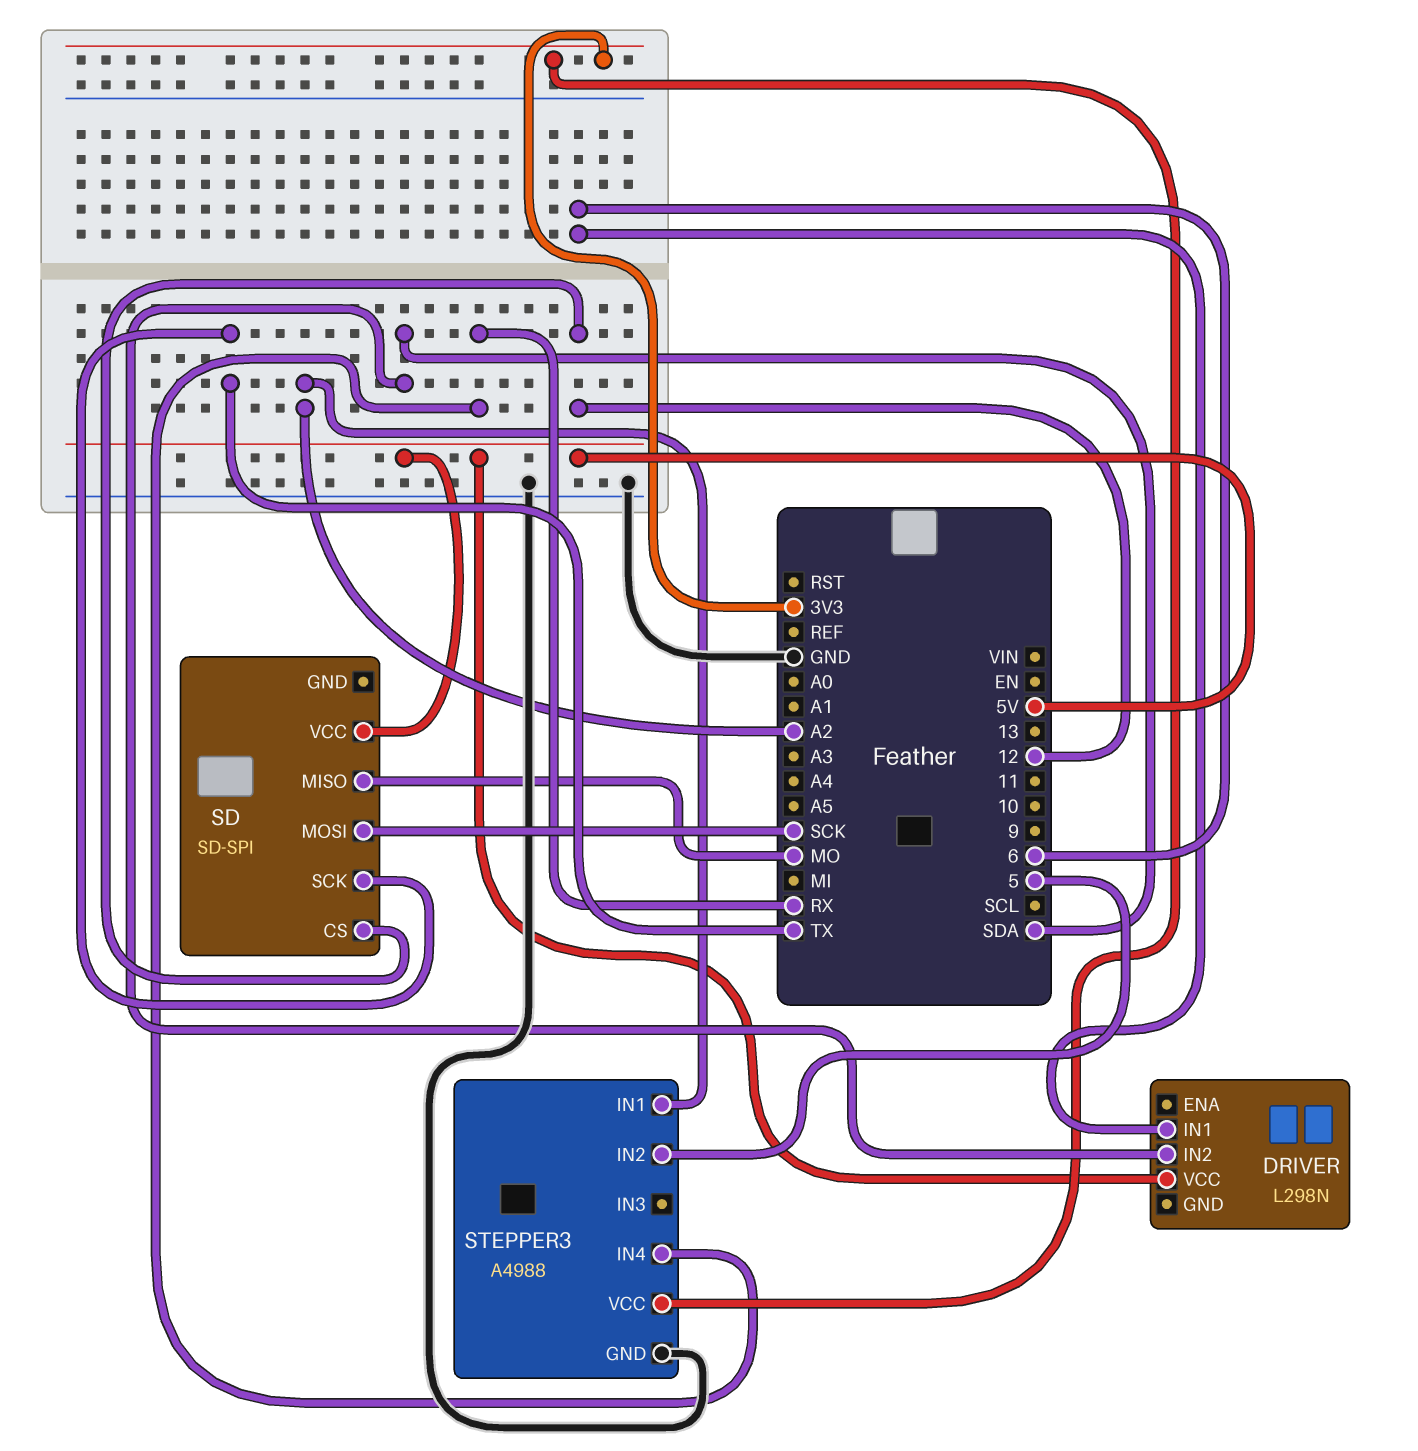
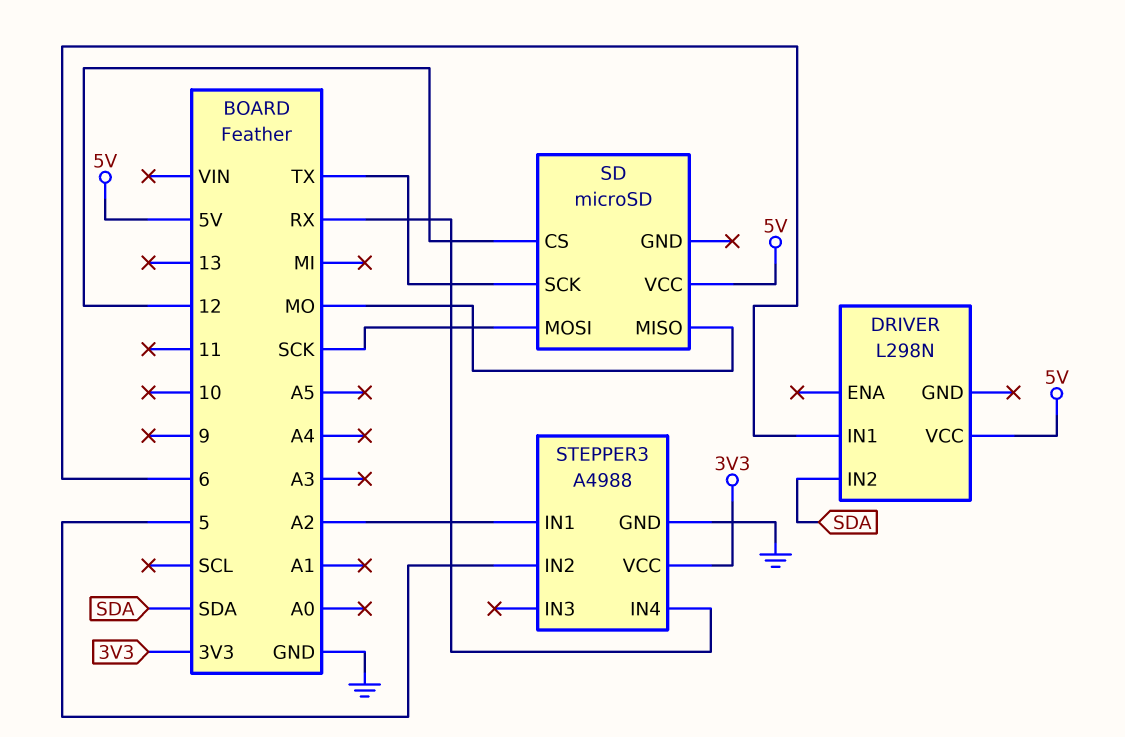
SD: SD-SPI -> microSD

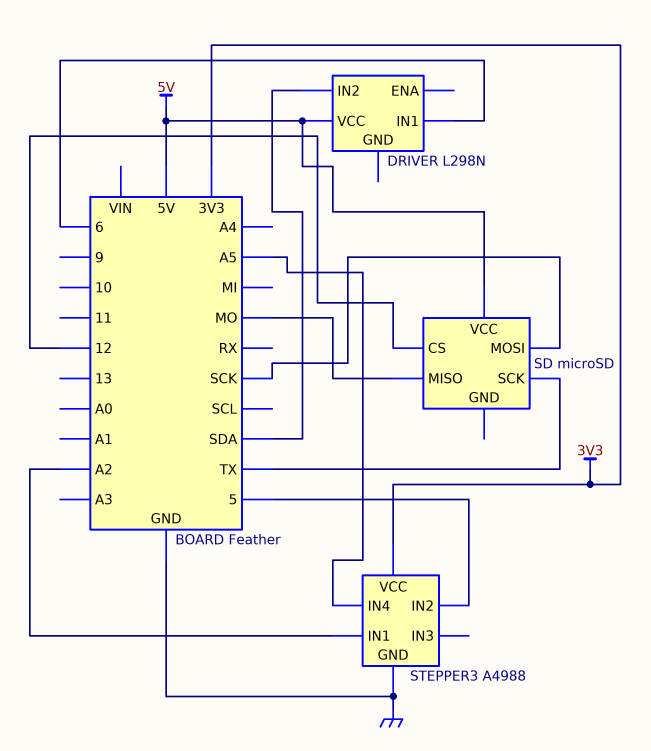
STEPPER3 pin IN4: RX -> A5

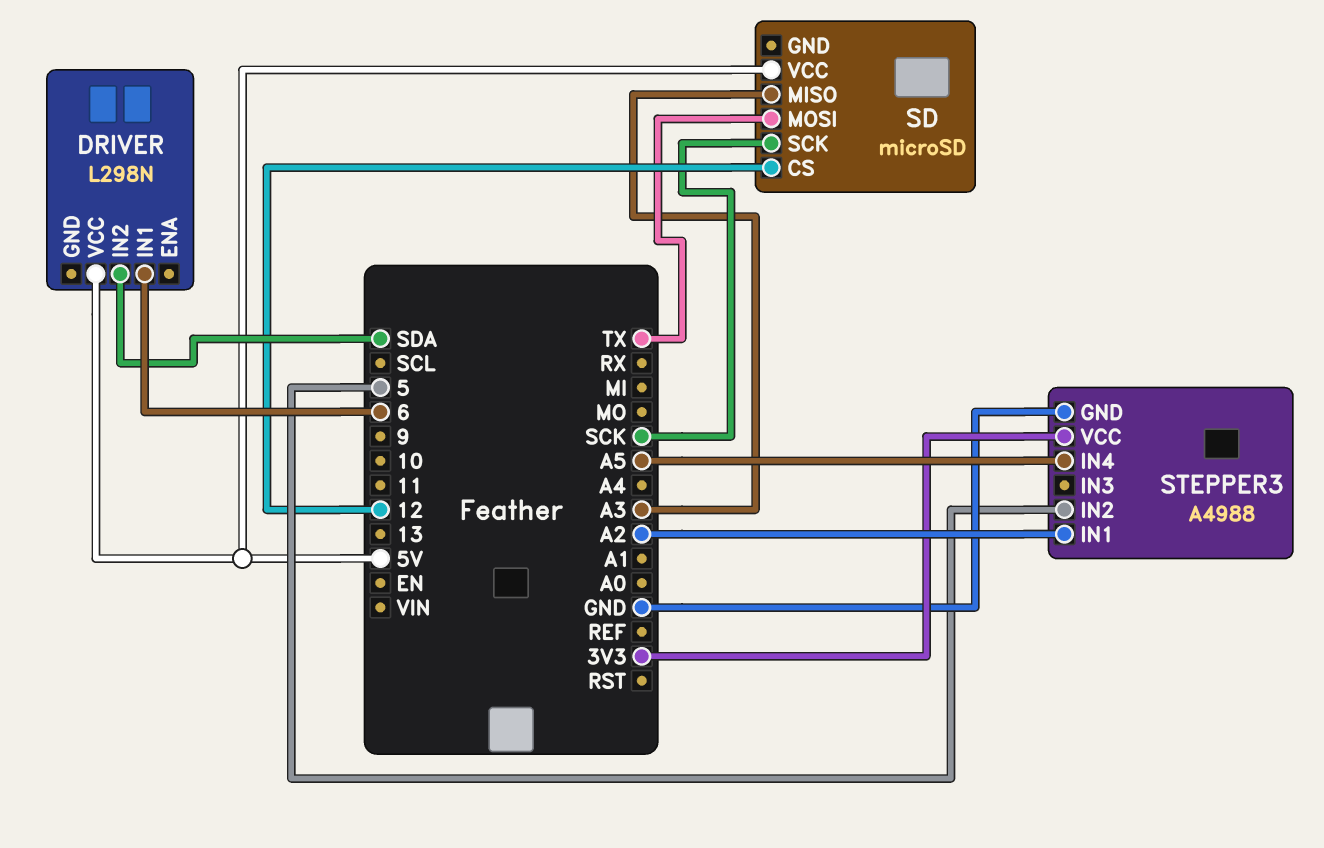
SD pin MISO: MO -> A3
SD pin MOSI: SCK -> TX
SD pin SCK: TX -> SCK

